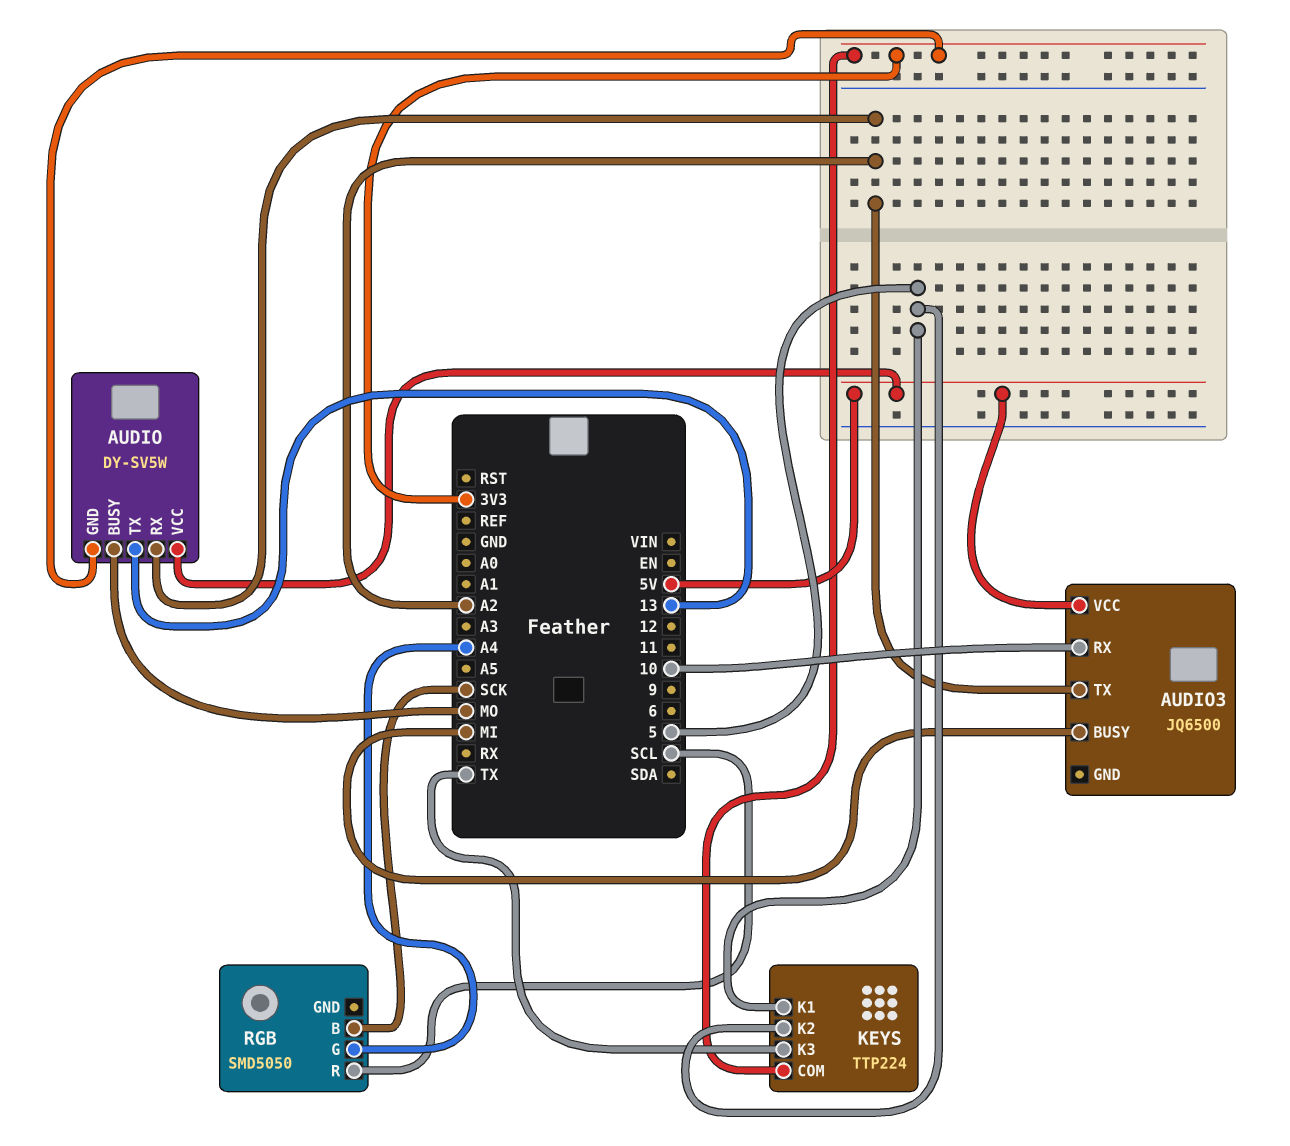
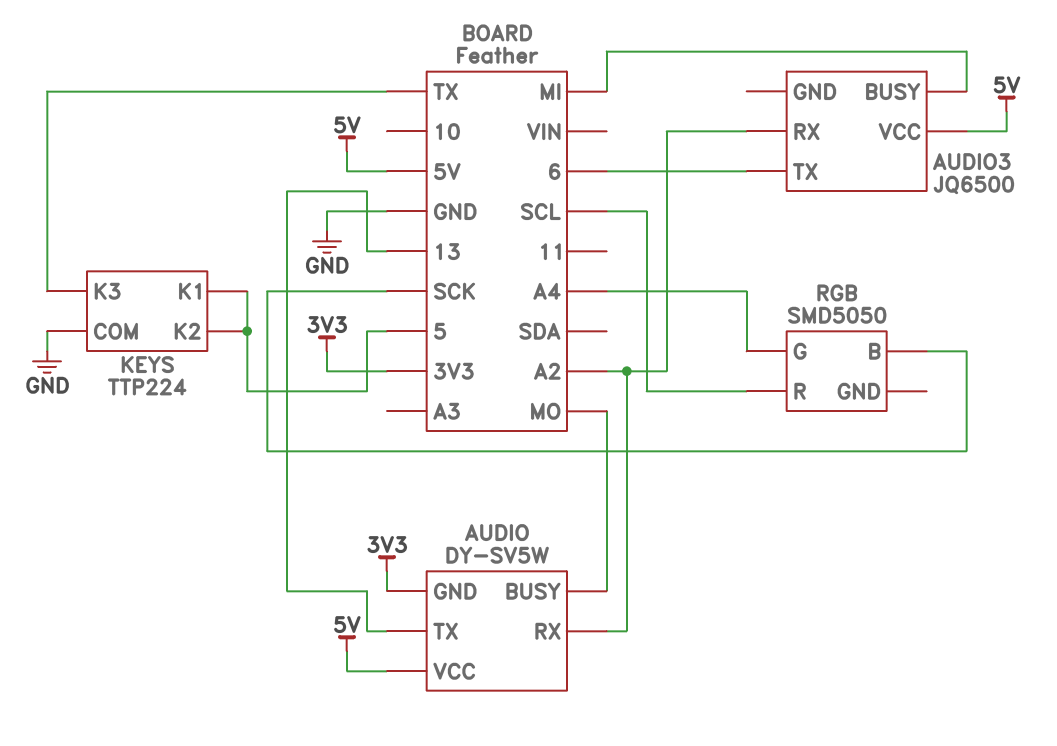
AUDIO3 pin RX: 10 -> A2
AUDIO3 pin TX: A2 -> 6
KEYS pin COM: 3V3 -> GND

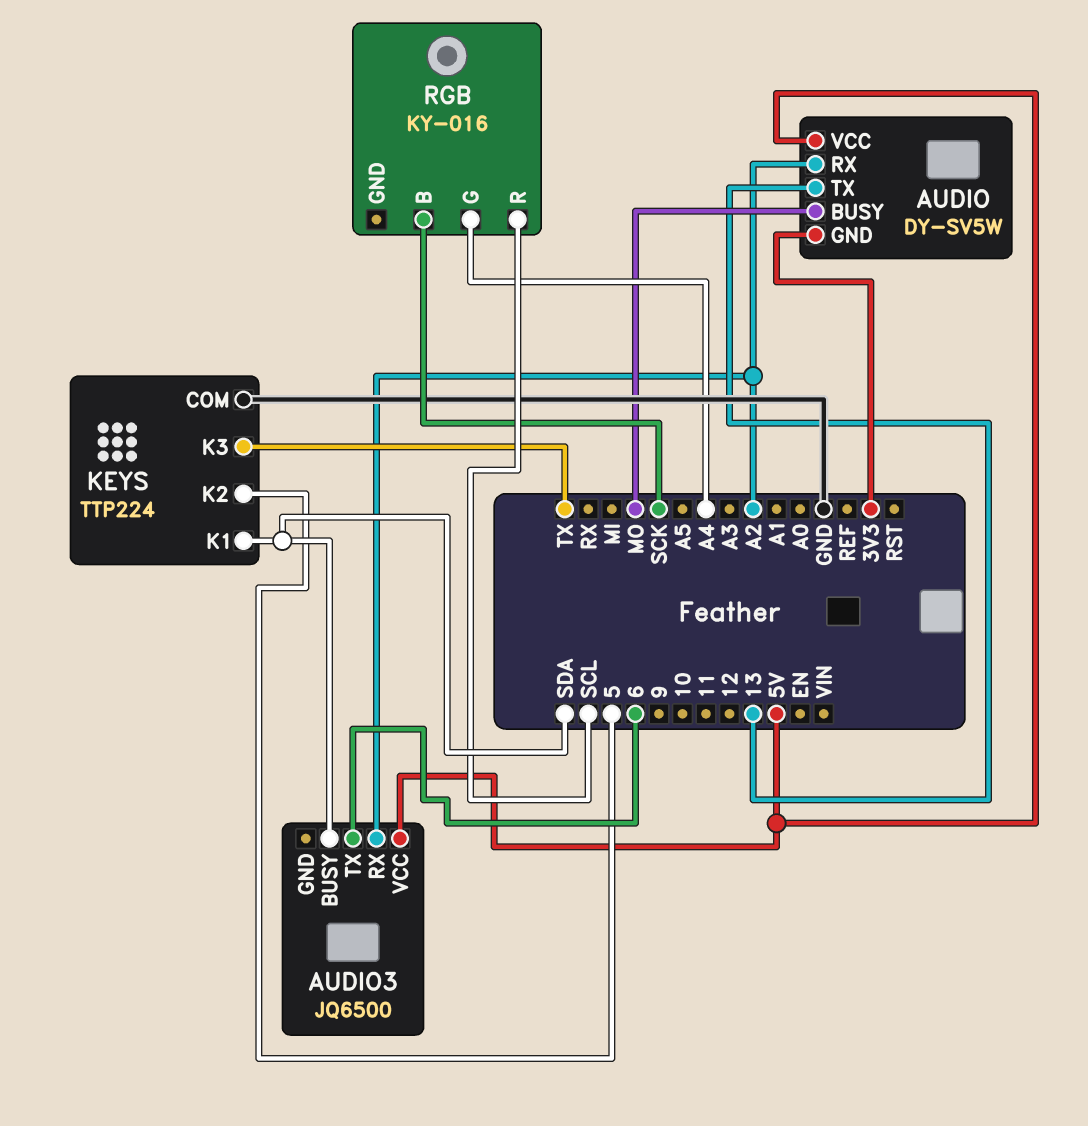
AUDIO3 pin BUSY: MI -> SDA
KEYS pin K1: 5 -> SDA
RGB: SMD5050 -> KY-016

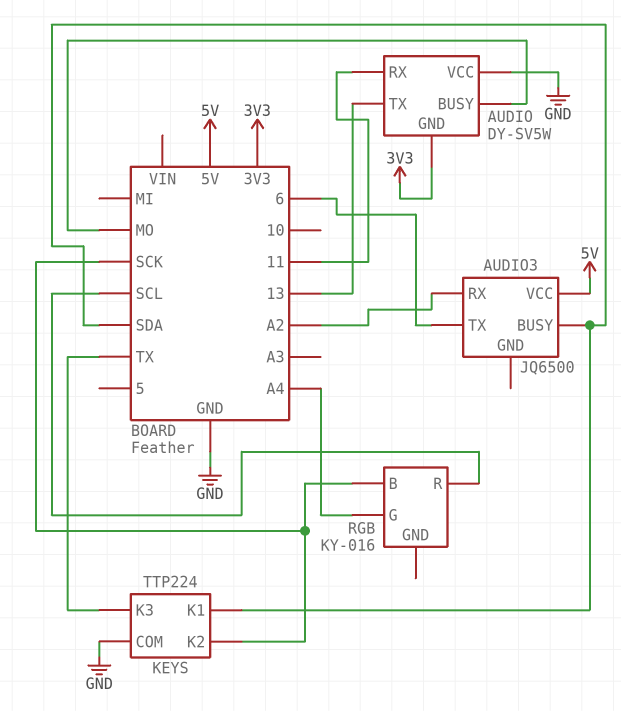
AUDIO pin RX: A2 -> 11
AUDIO pin VCC: 5V -> GND
KEYS pin K2: 5 -> SCK

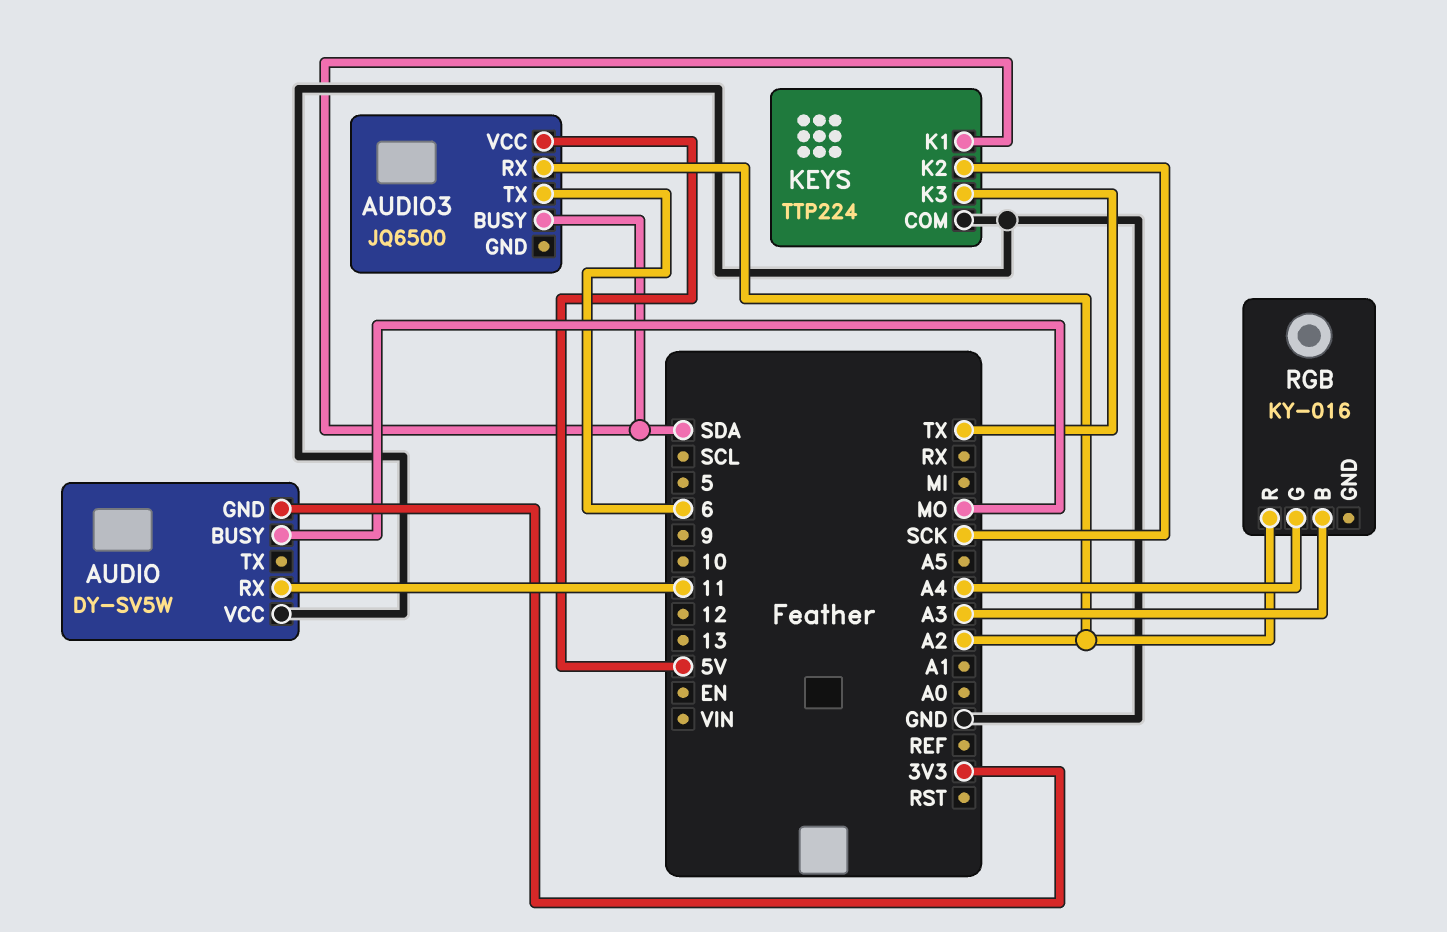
AUDIO pin TX: 13 -> none
RGB pin B: SCK -> A3
RGB pin R: SCL -> A2

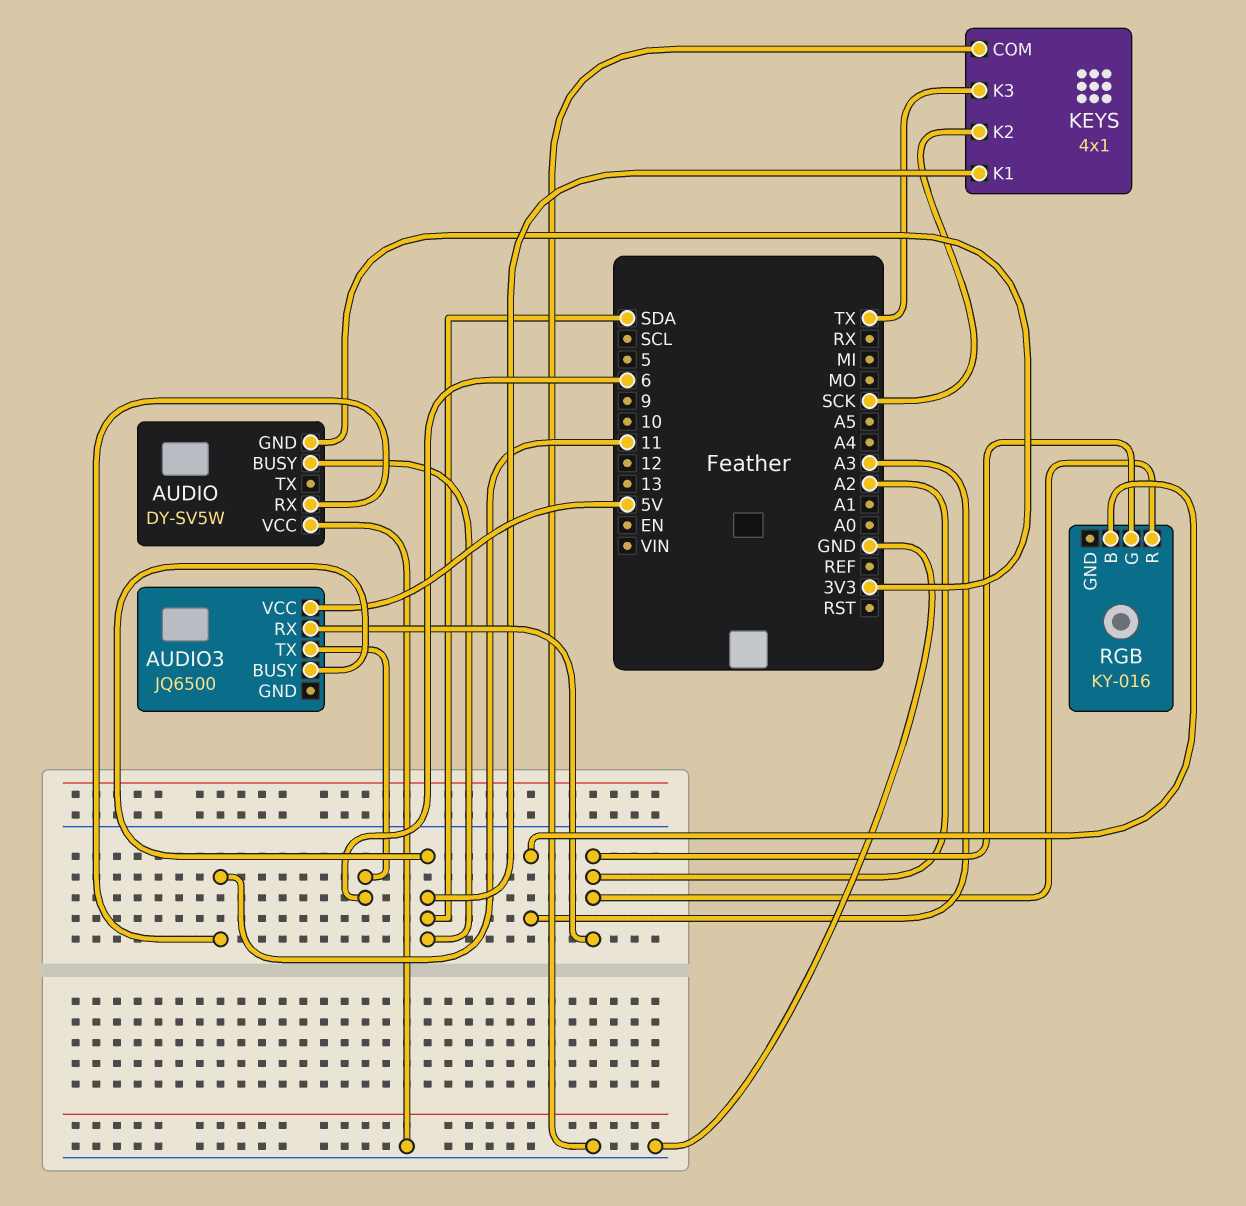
AUDIO pin BUSY: MO -> SDA
KEYS: TTP224 -> 4x1
RGB pin G: A4 -> A2

